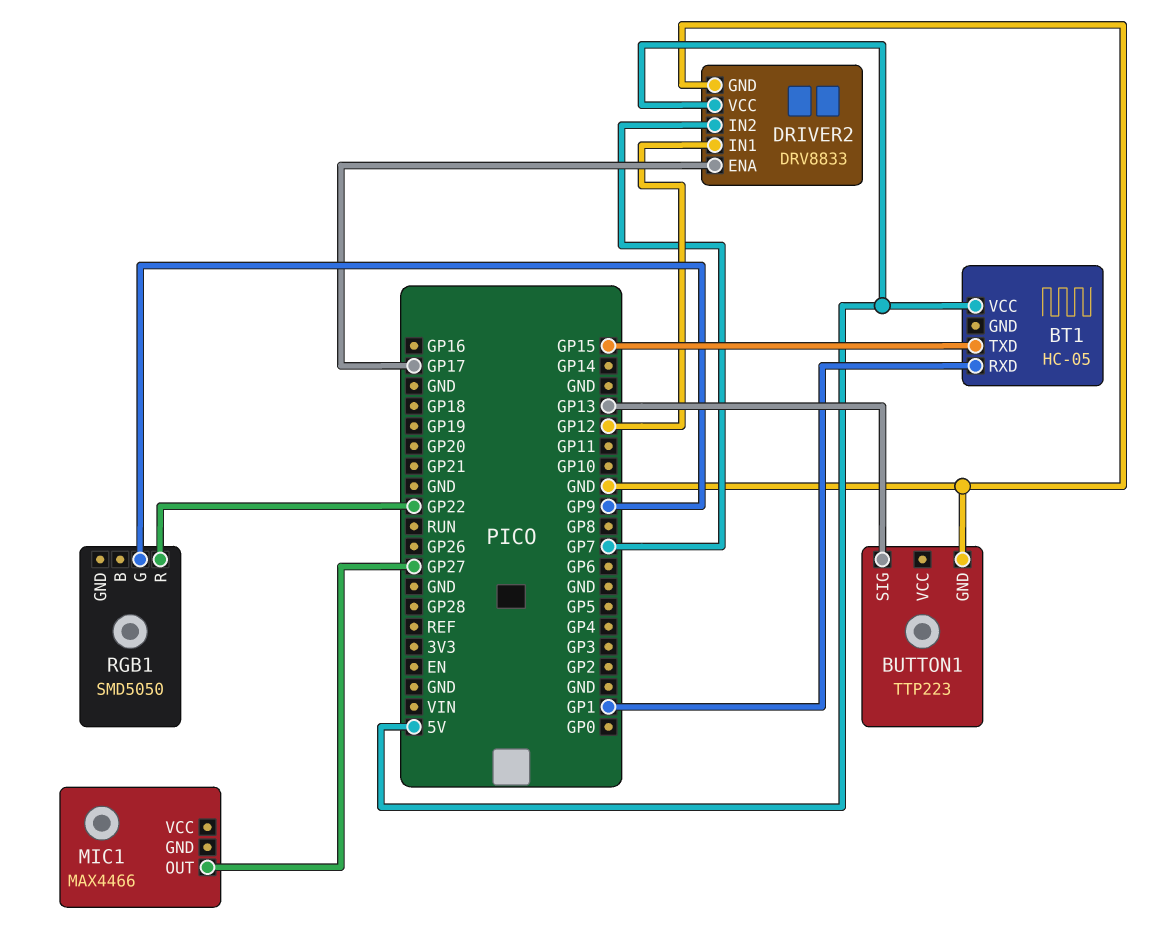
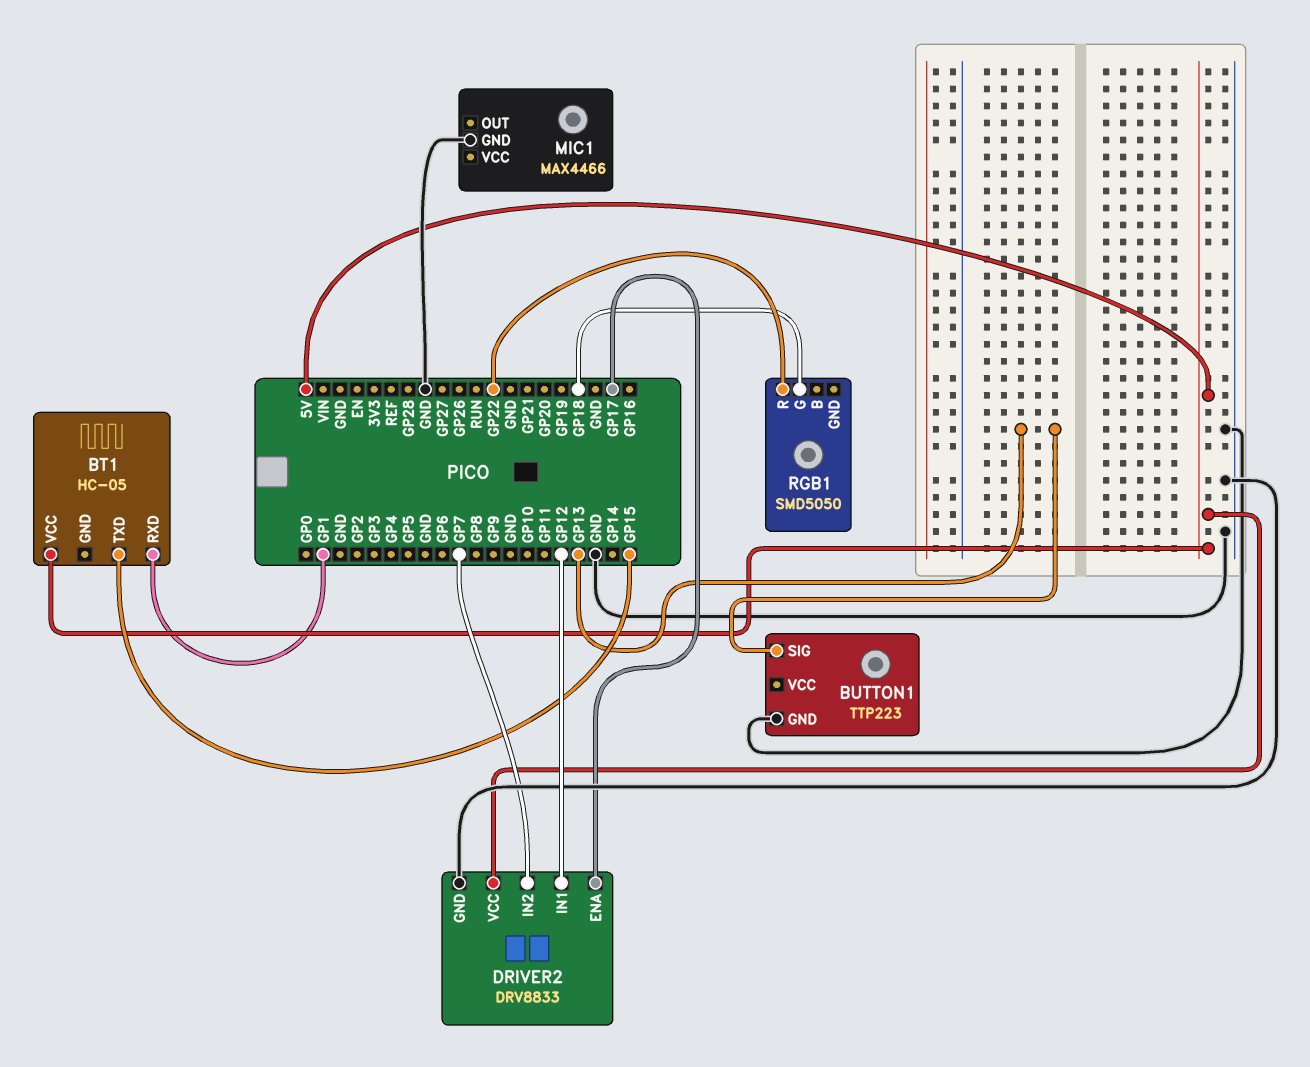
MIC1 pin GND: none -> GND
MIC1 pin OUT: GP27 -> none
RGB1 pin G: GP9 -> GP18

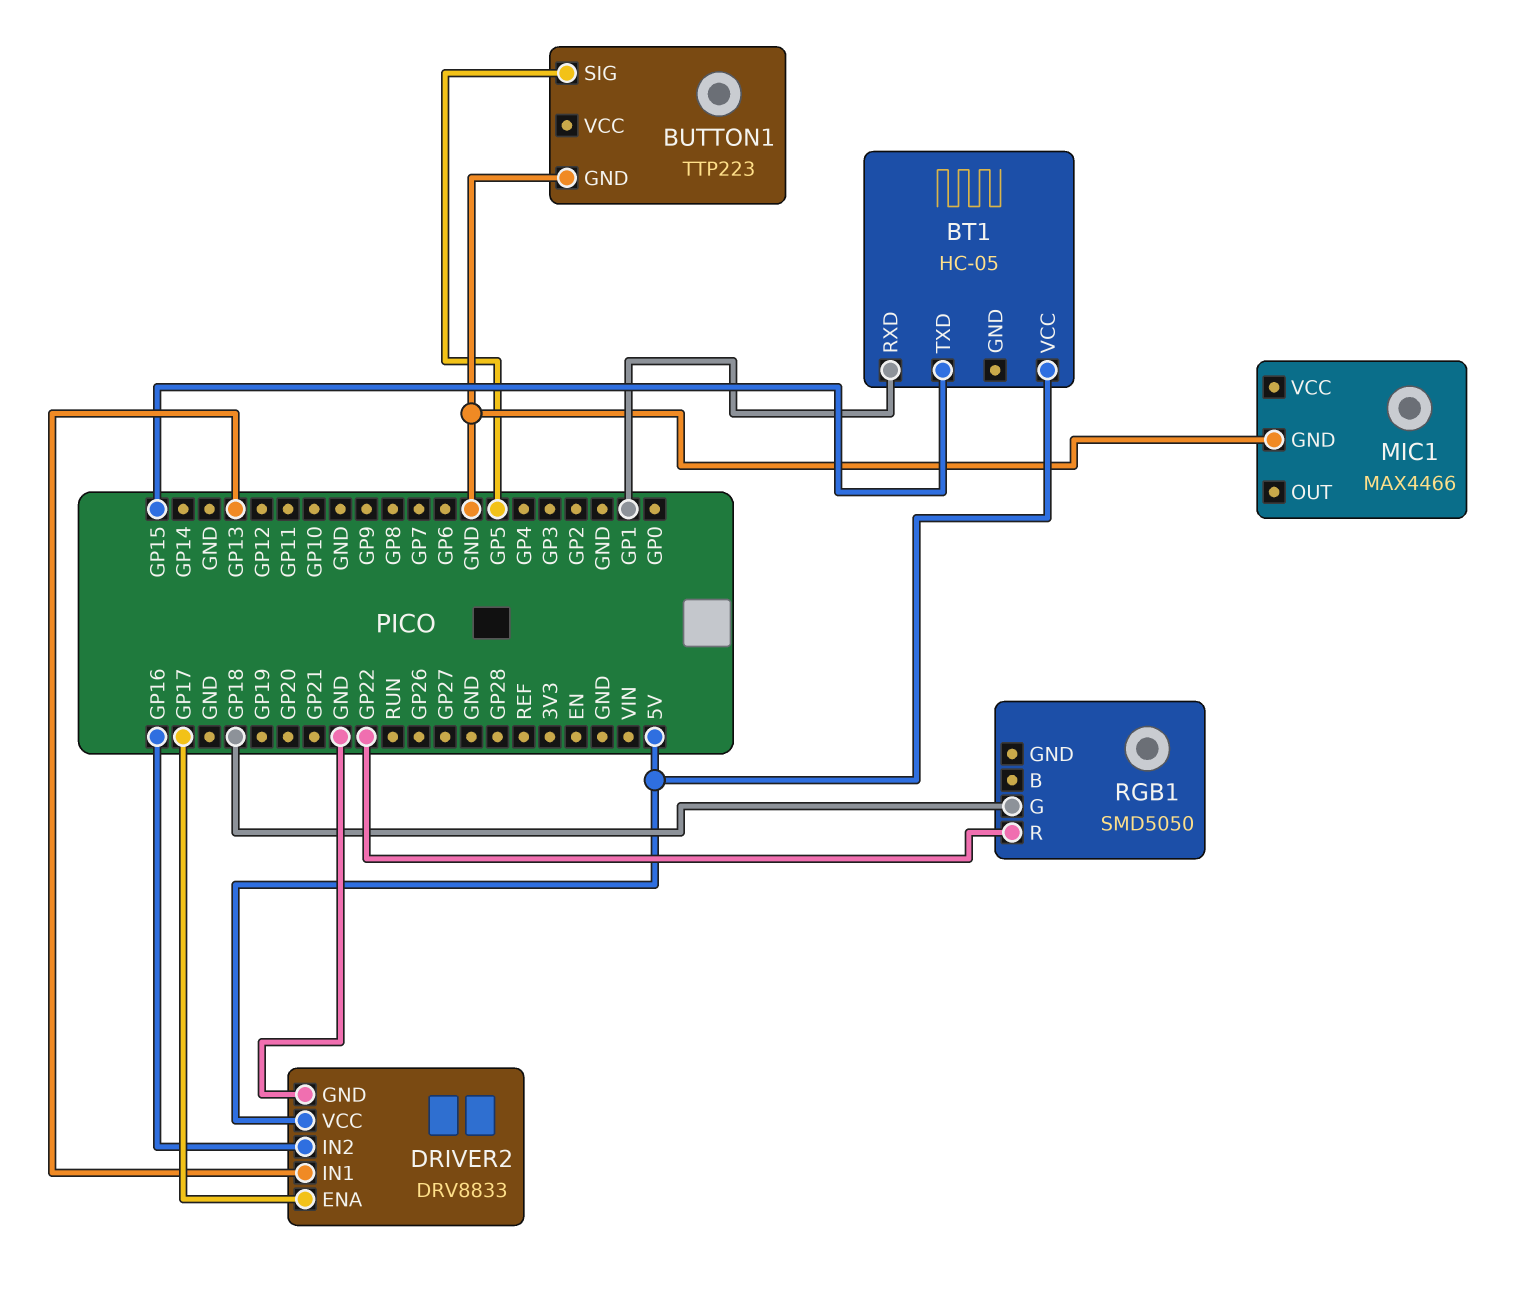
BUTTON1 pin SIG: GP13 -> GP5
DRIVER2 pin IN1: GP12 -> GP13
DRIVER2 pin IN2: GP7 -> GP16

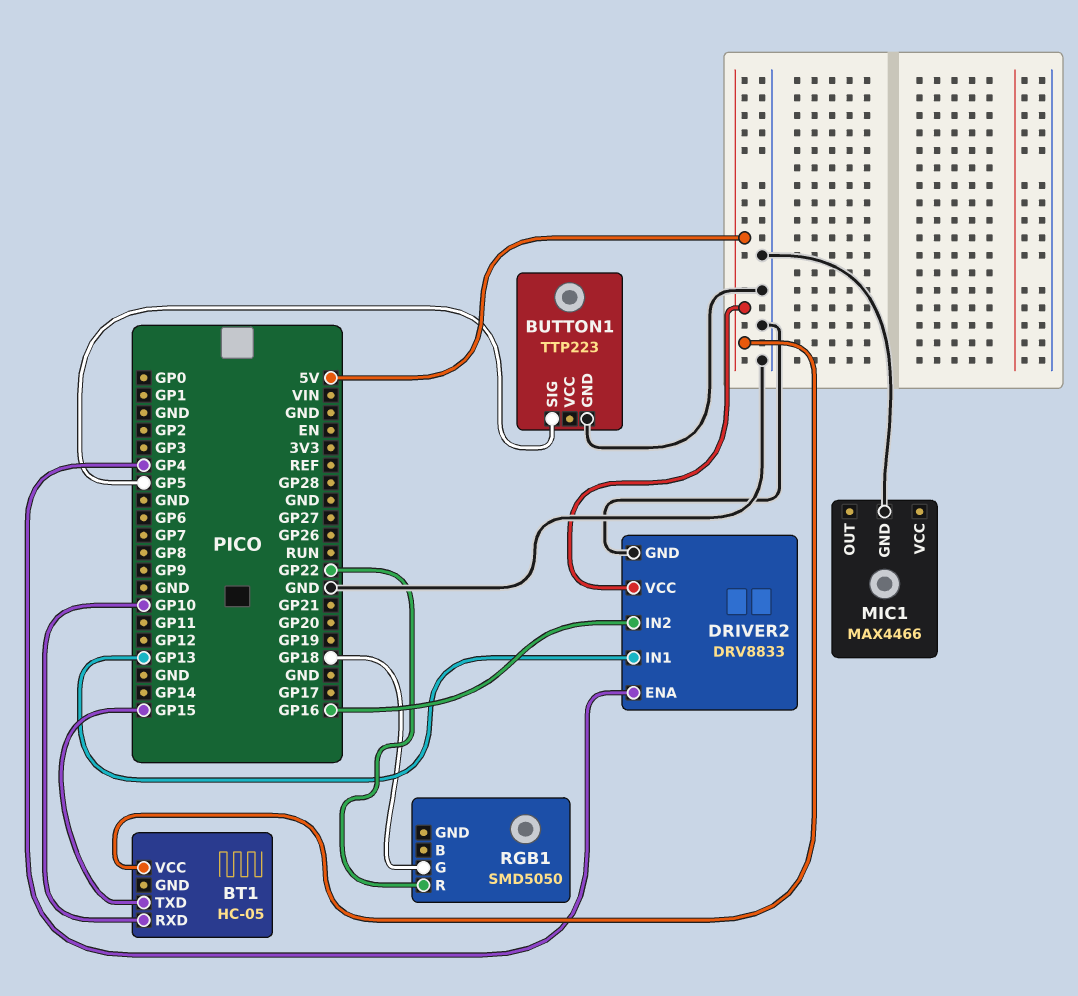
BT1 pin RXD: GP1 -> GP10
DRIVER2 pin ENA: GP17 -> GP4

